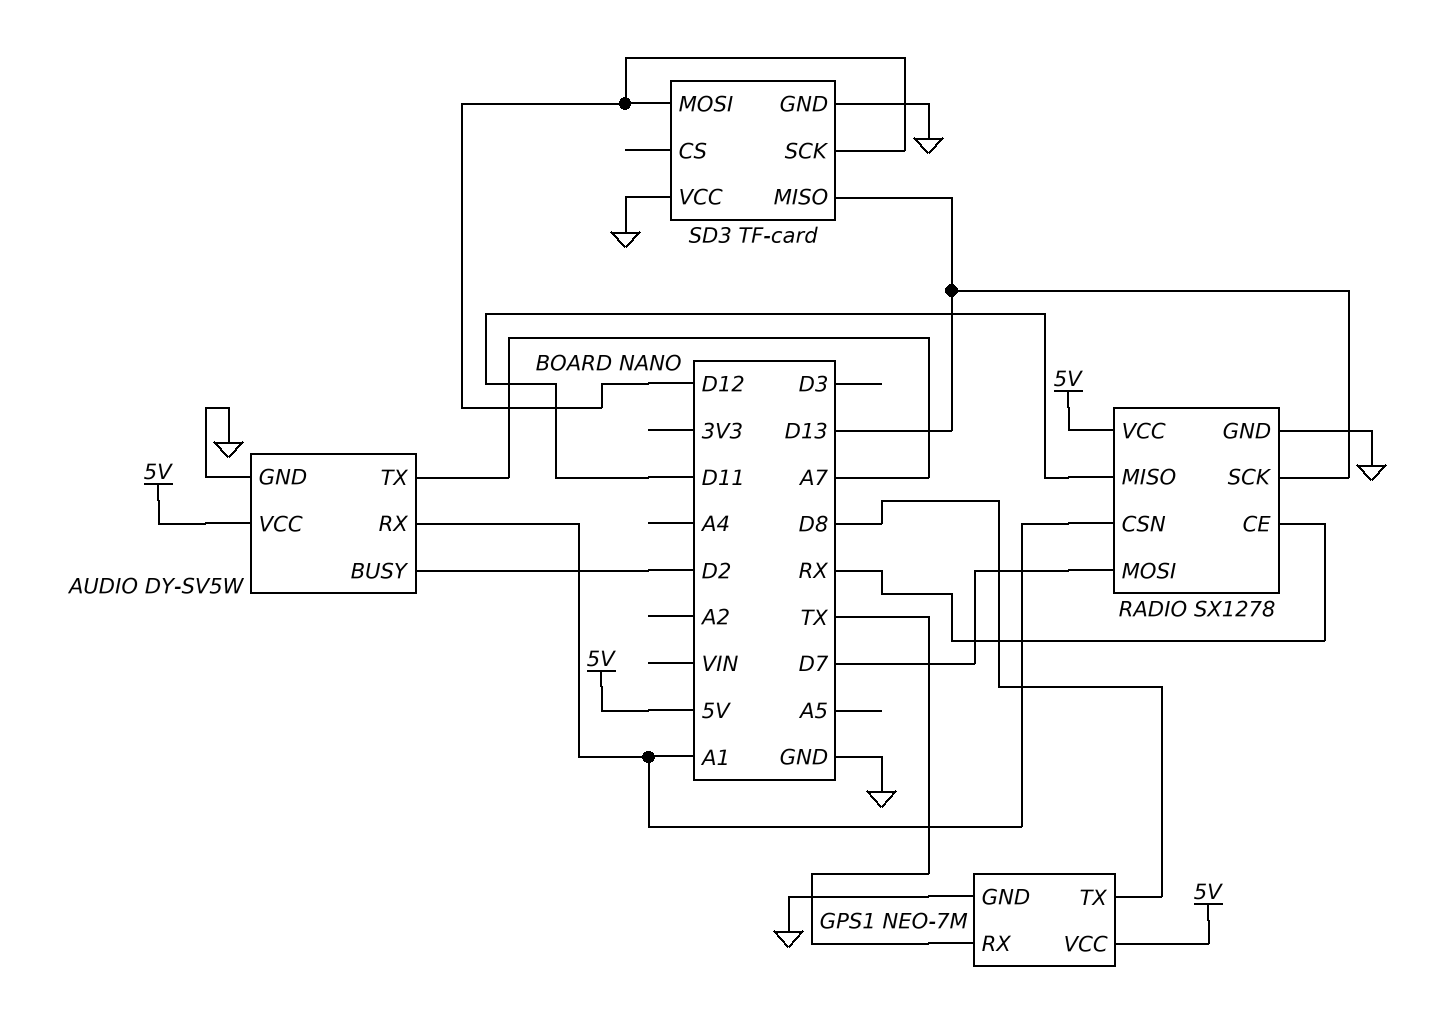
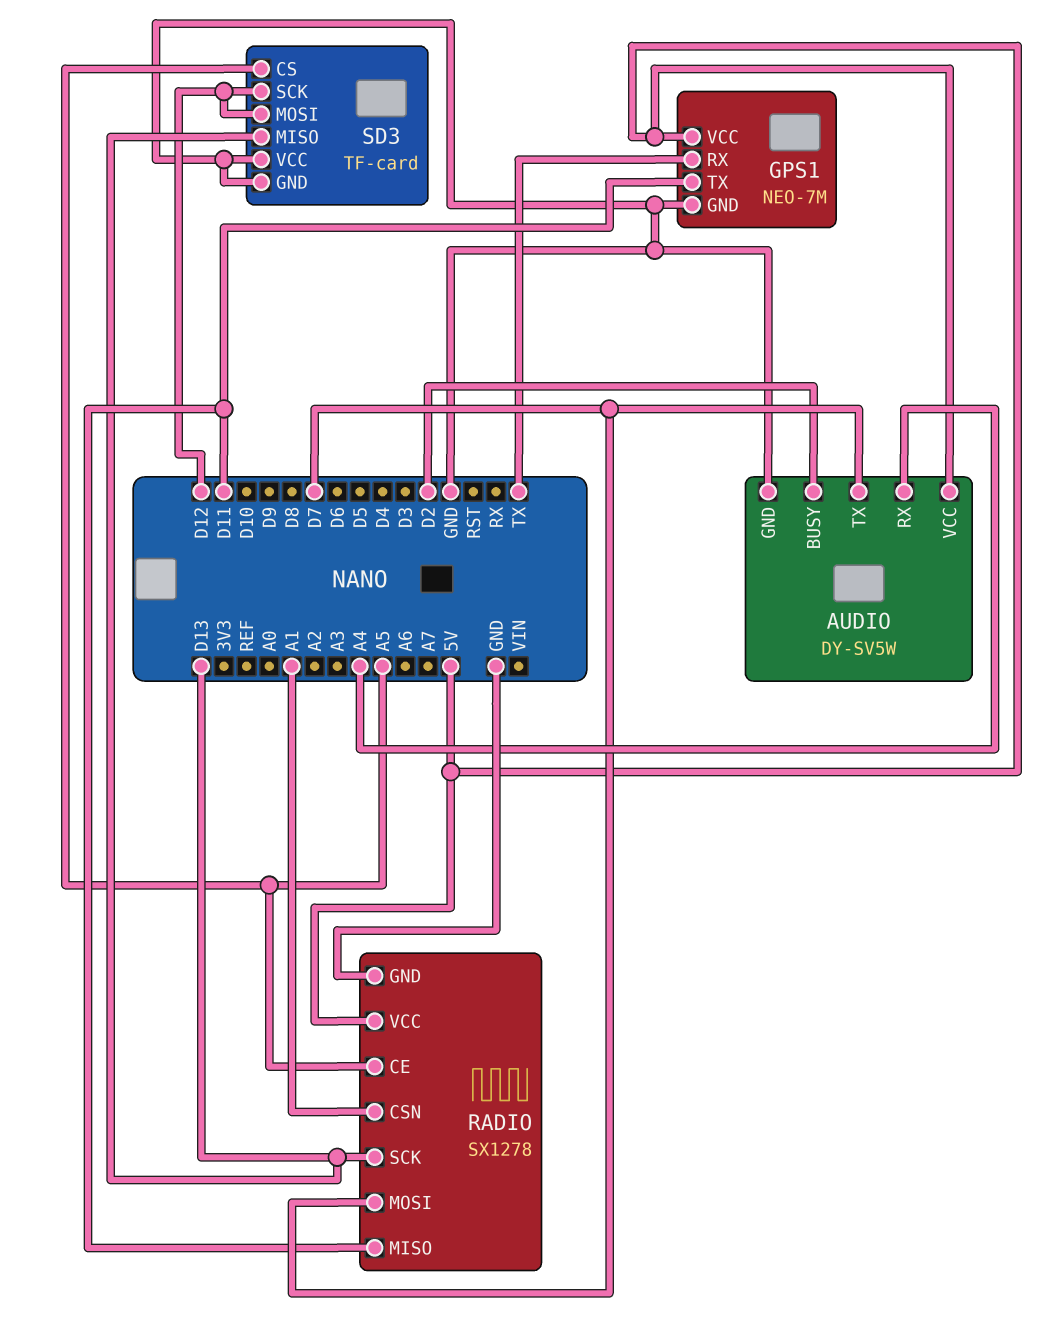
AUDIO pin RX: A1 -> A4
AUDIO pin TX: A7 -> D7
GPS1 pin TX: D8 -> D11
RADIO pin CE: RX -> A5
SD3 pin CS: none -> A5

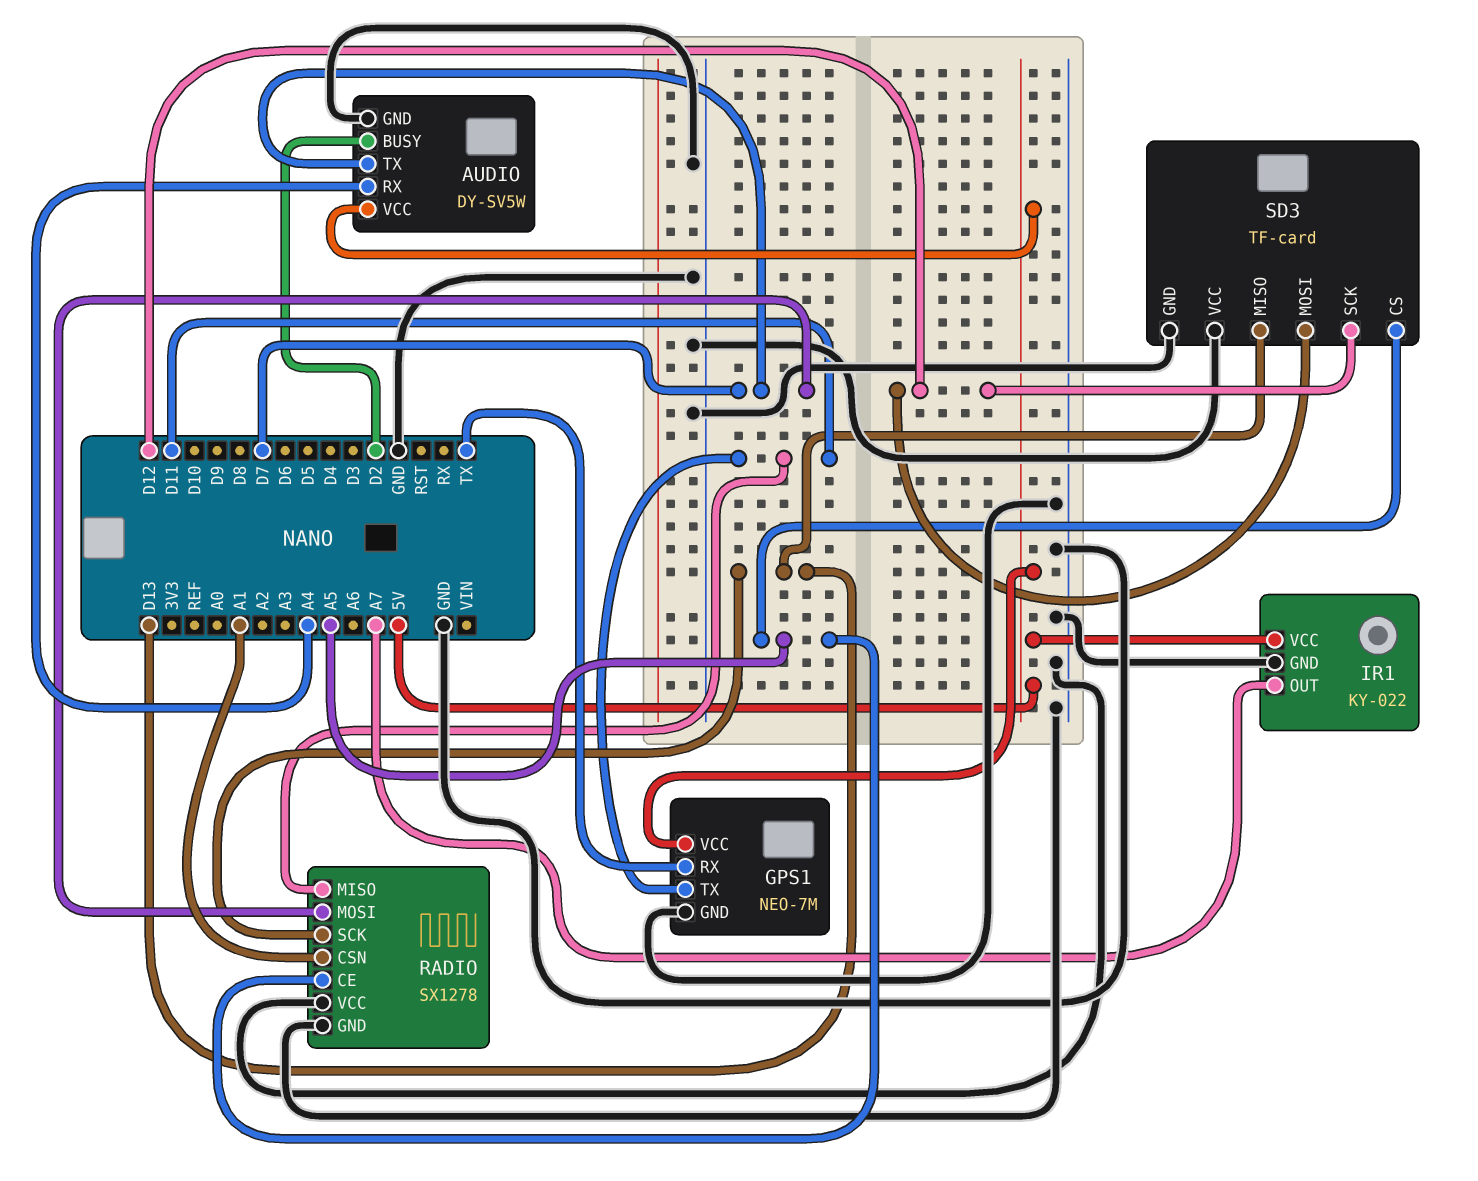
IR1: none -> KY-022
IR1 pin GND: none -> GND
IR1 pin OUT: none -> A7
IR1 pin VCC: none -> 5V
RADIO pin VCC: 5V -> GND

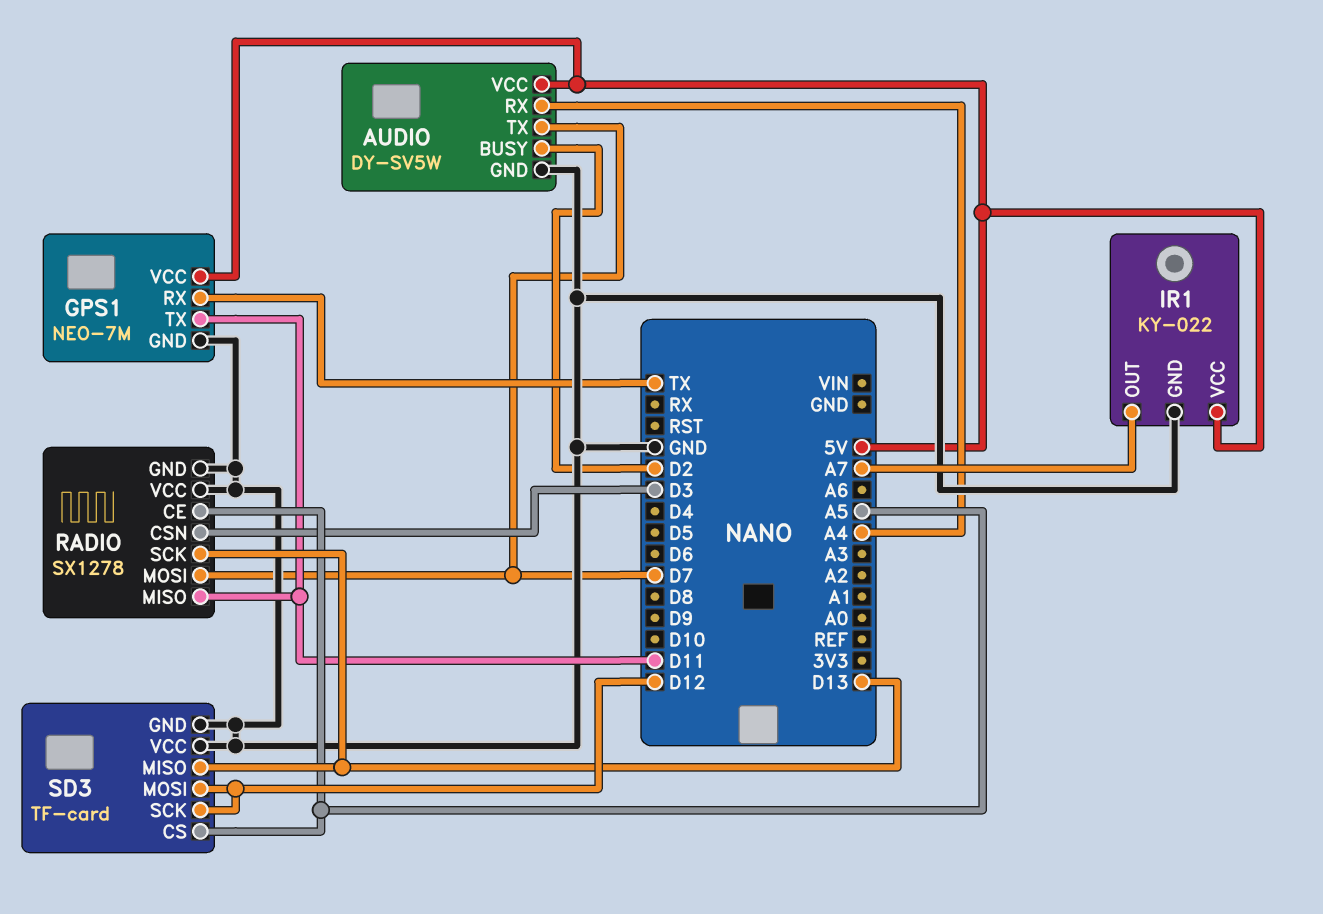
RADIO pin CSN: A1 -> D3

